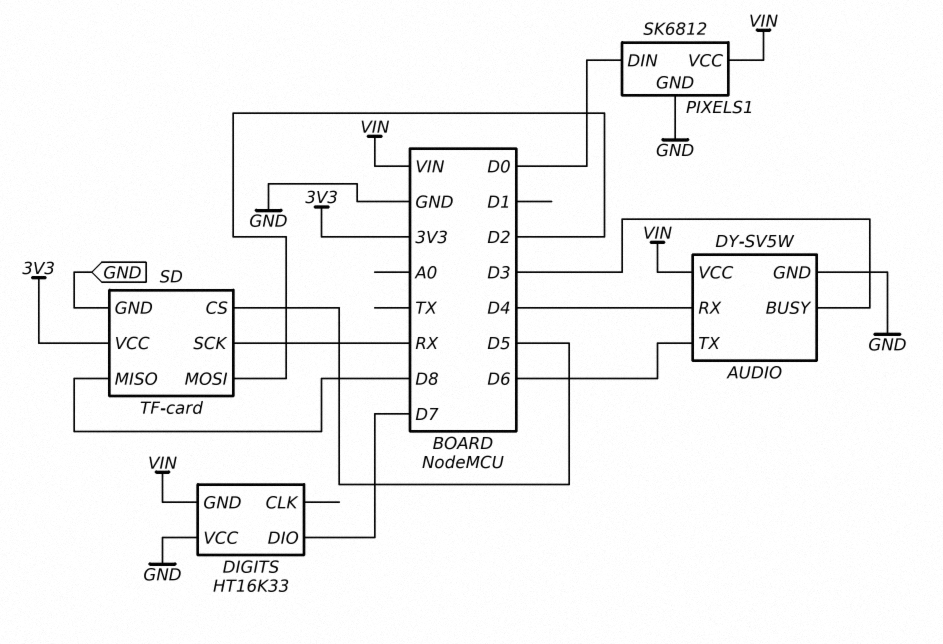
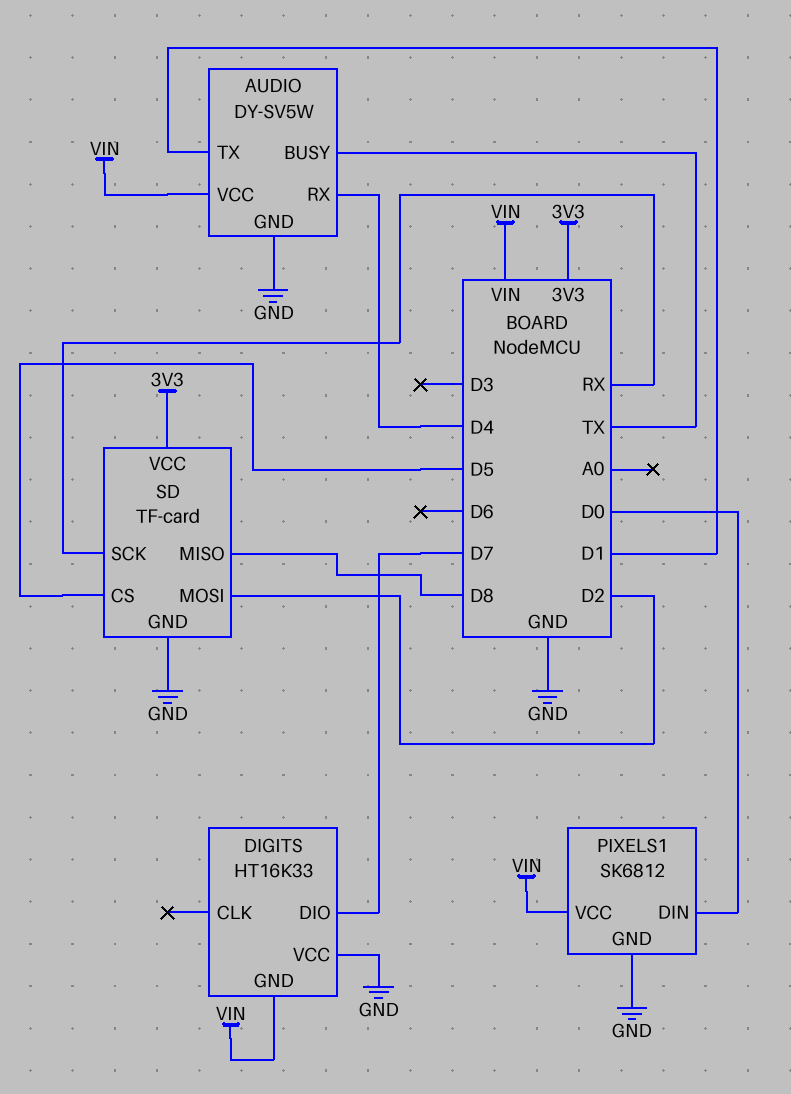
AUDIO pin BUSY: D3 -> TX
AUDIO pin TX: D6 -> D1

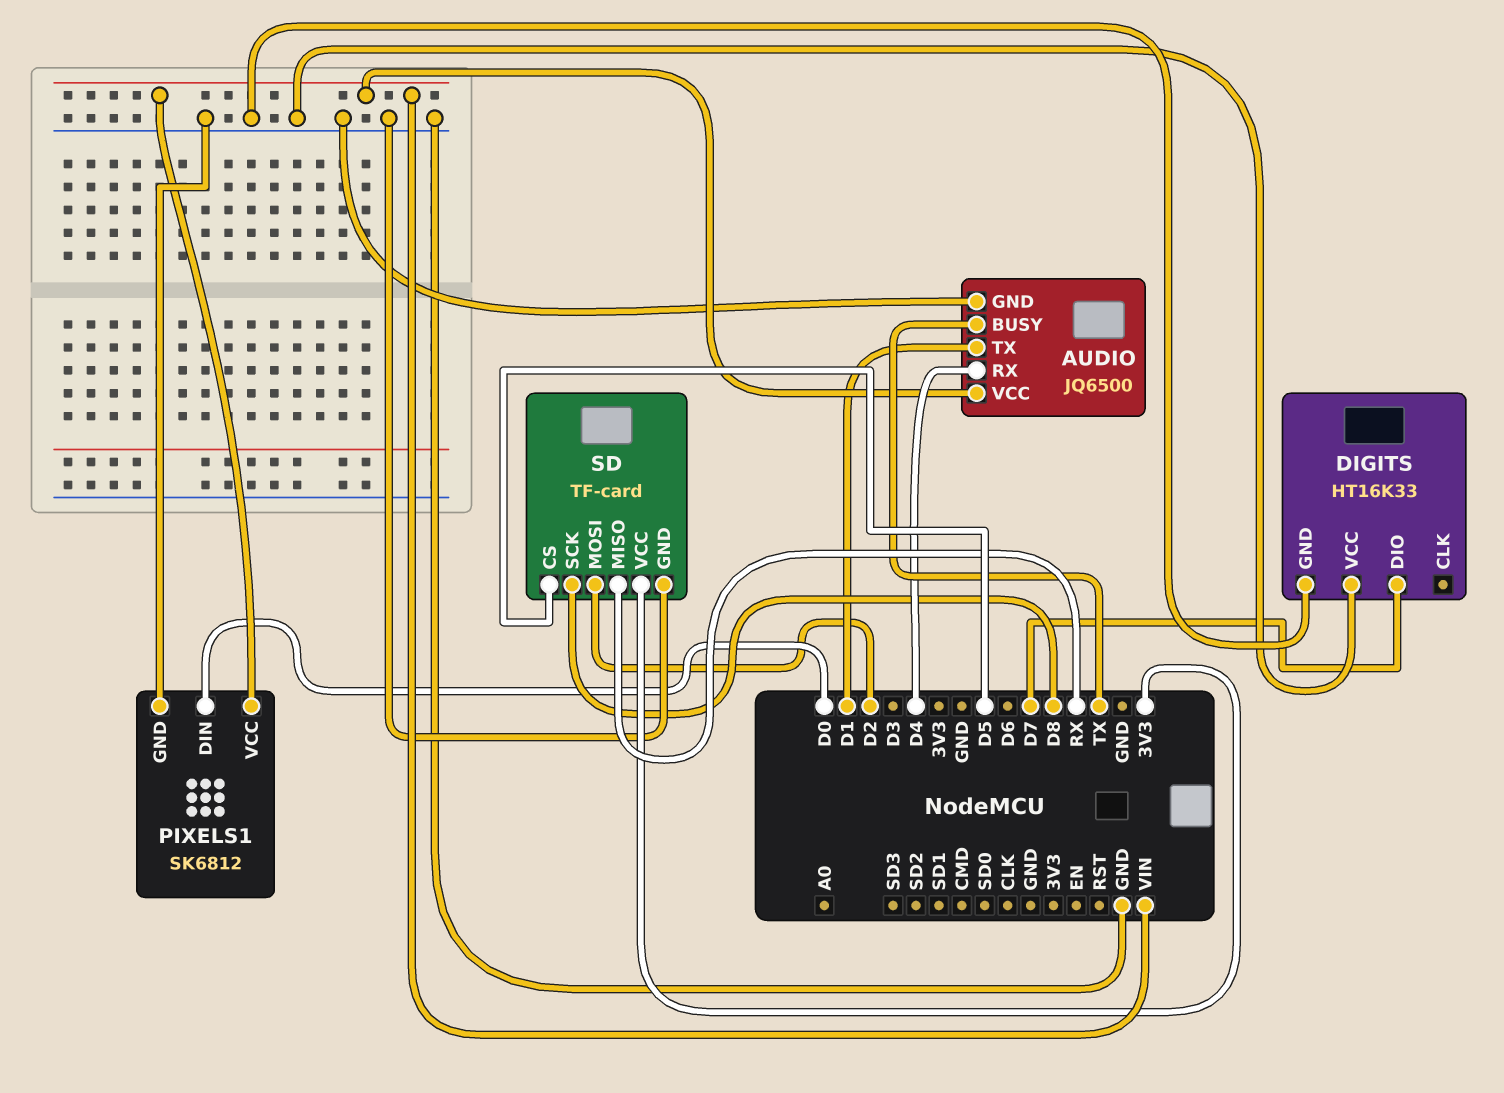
AUDIO: DY-SV5W -> JQ6500
DIGITS pin GND: VIN -> GND
SD pin MISO: D8 -> RX
SD pin SCK: RX -> D8

